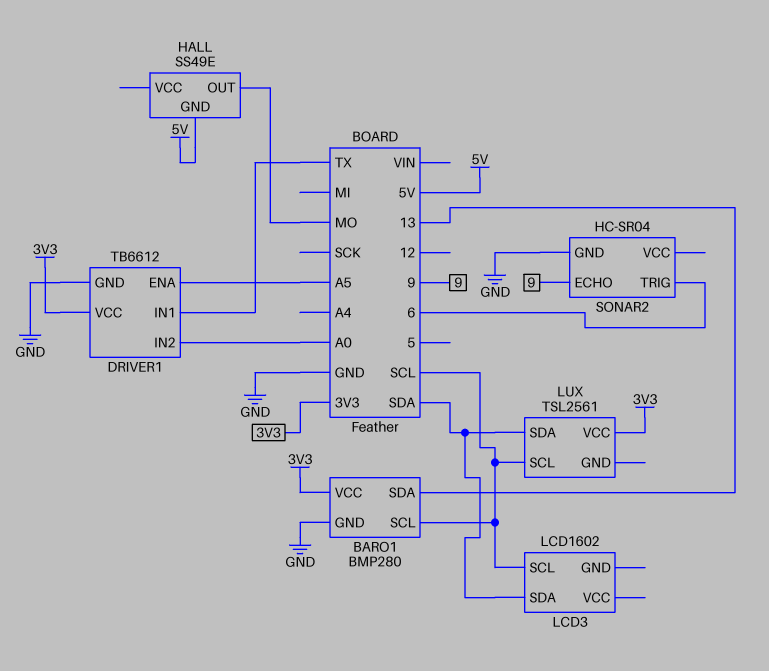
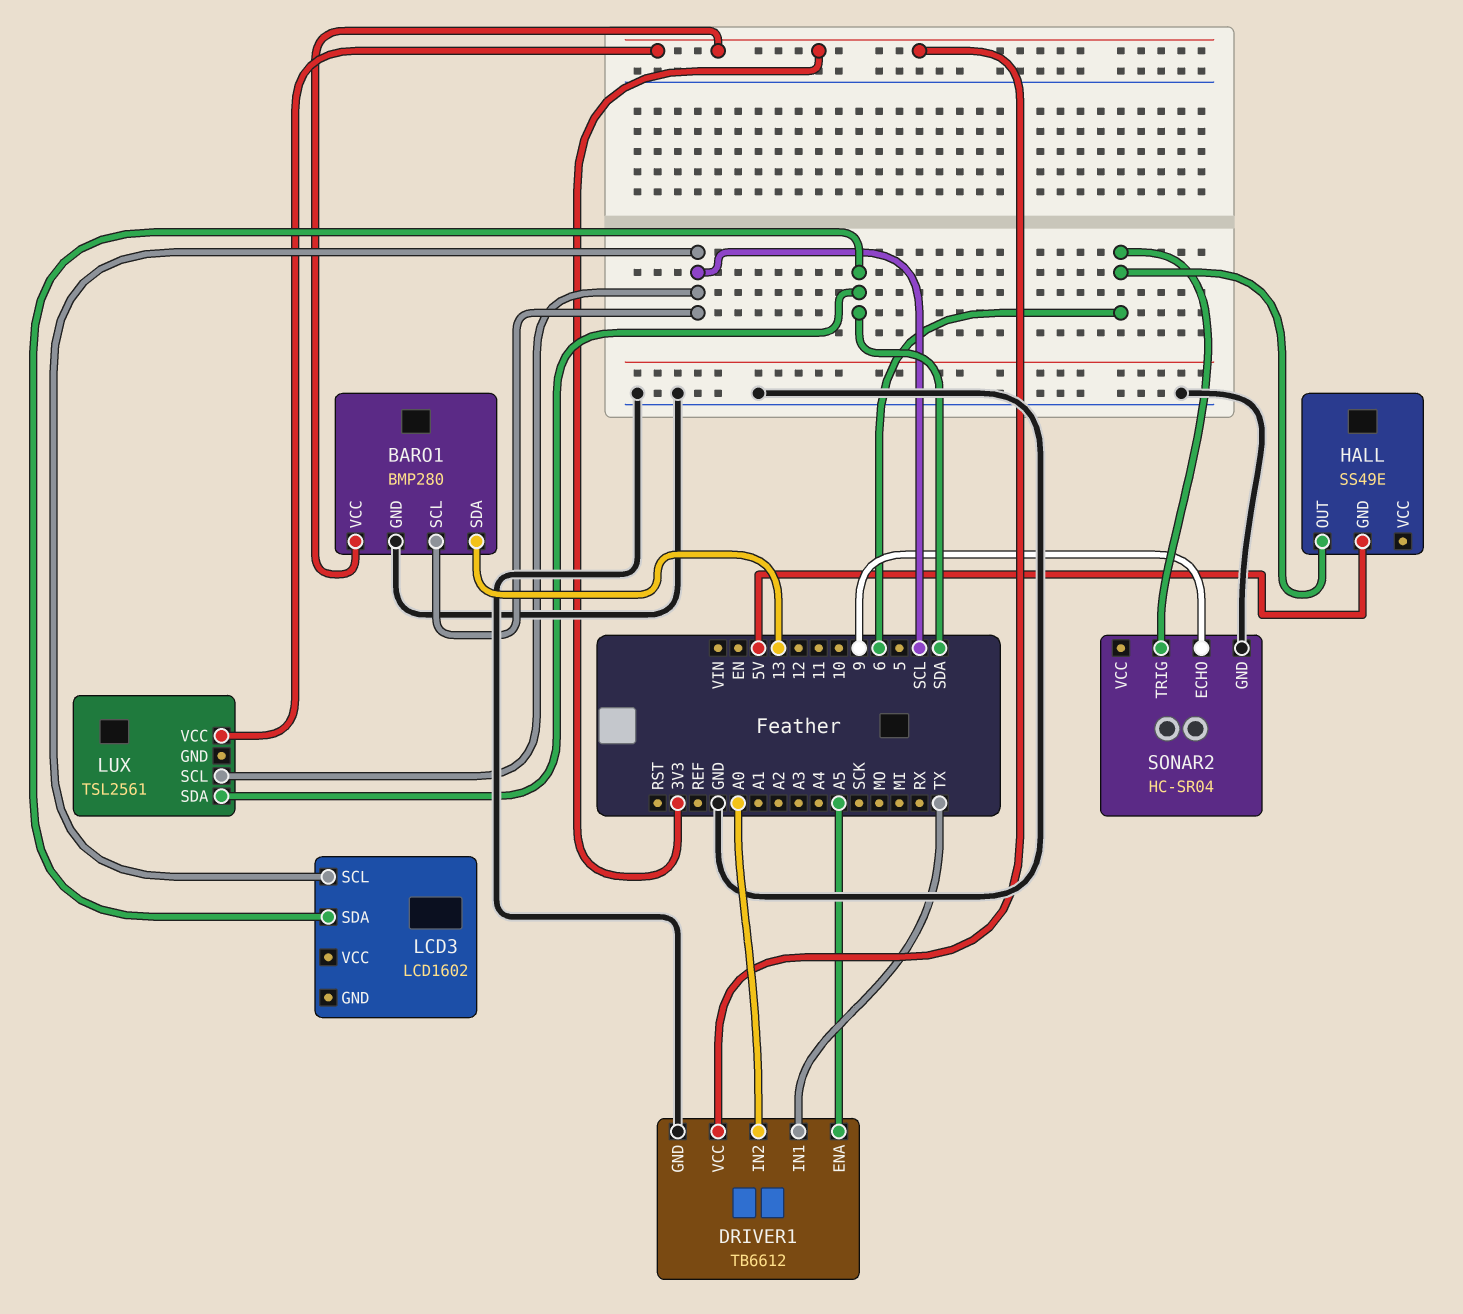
HALL pin OUT: MO -> 6

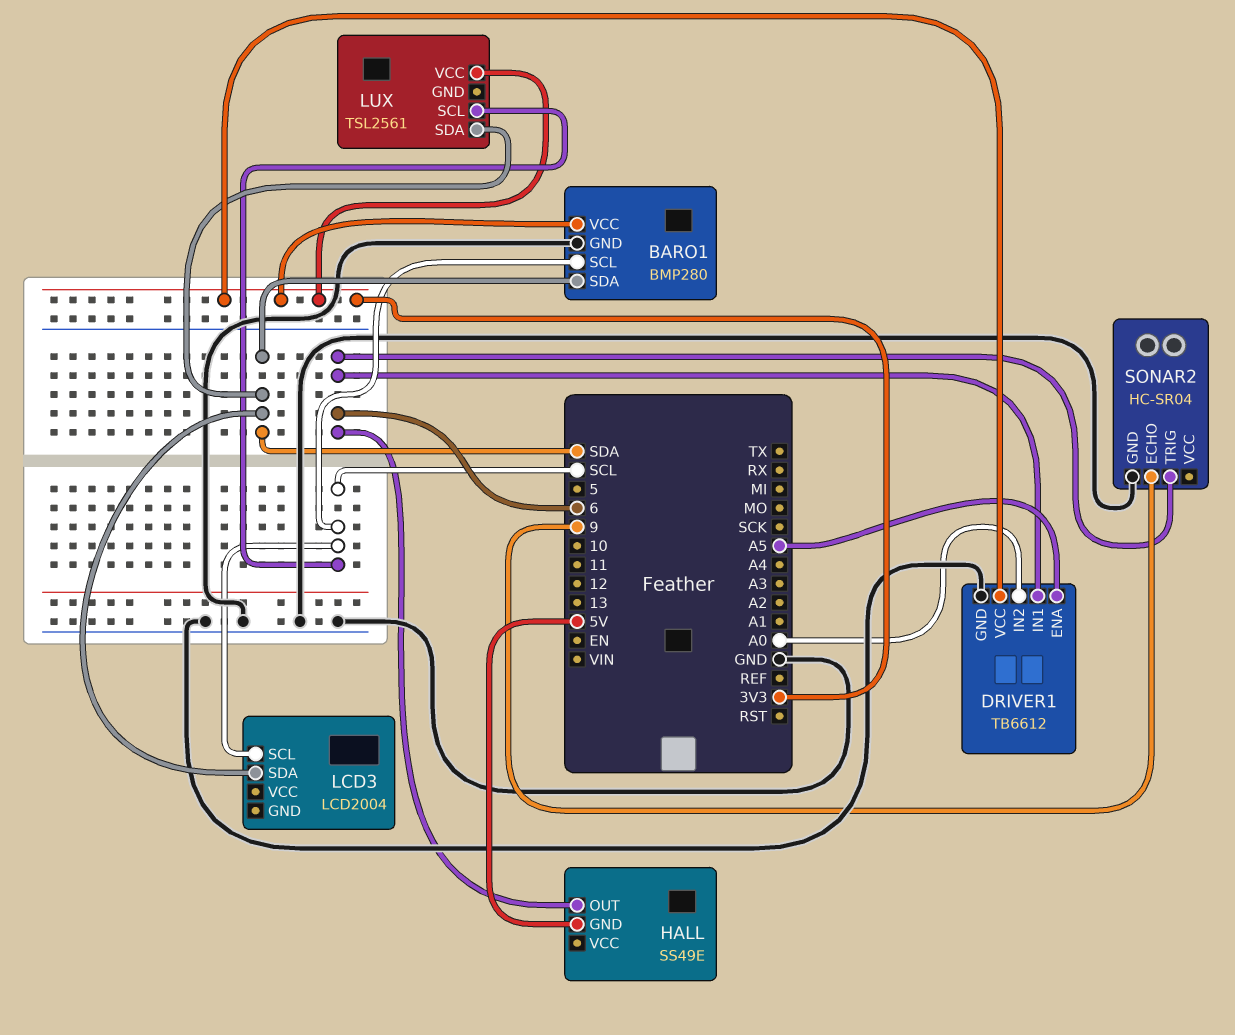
BARO1 pin SDA: 13 -> SDA
DRIVER1 pin IN1: TX -> 6
LCD3: LCD1602 -> LCD2004

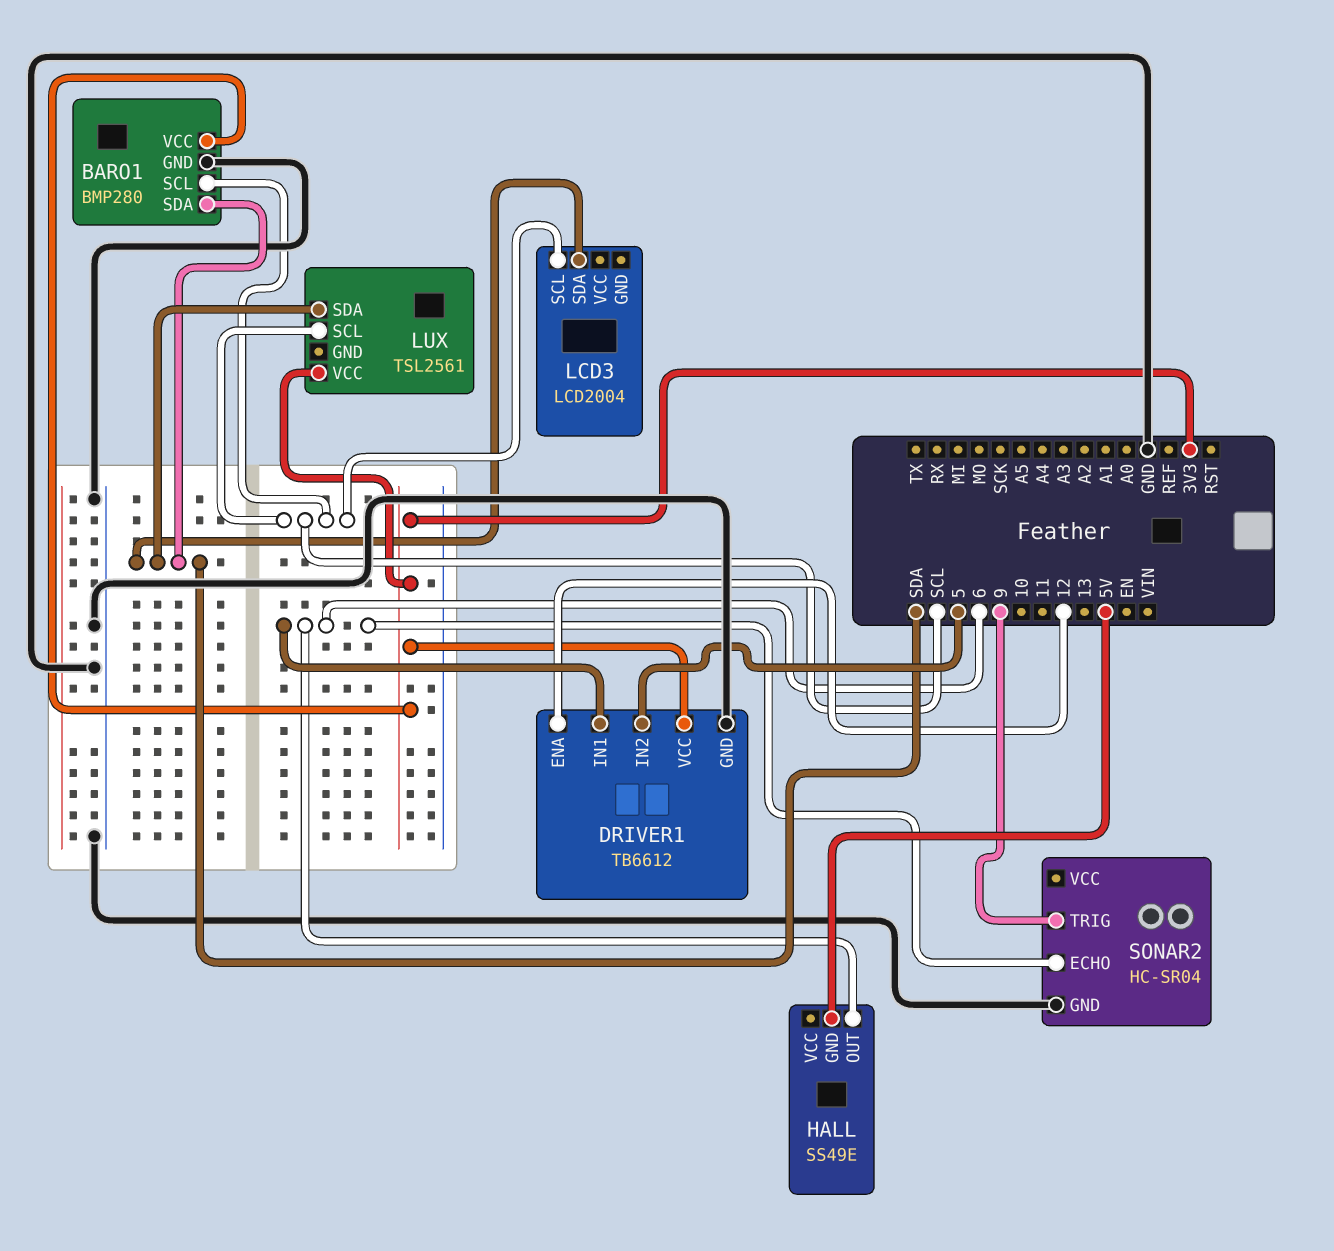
DRIVER1 pin ENA: A5 -> 12
DRIVER1 pin IN2: A0 -> 5
SONAR2 pin ECHO: 9 -> 6
SONAR2 pin TRIG: 6 -> 9

